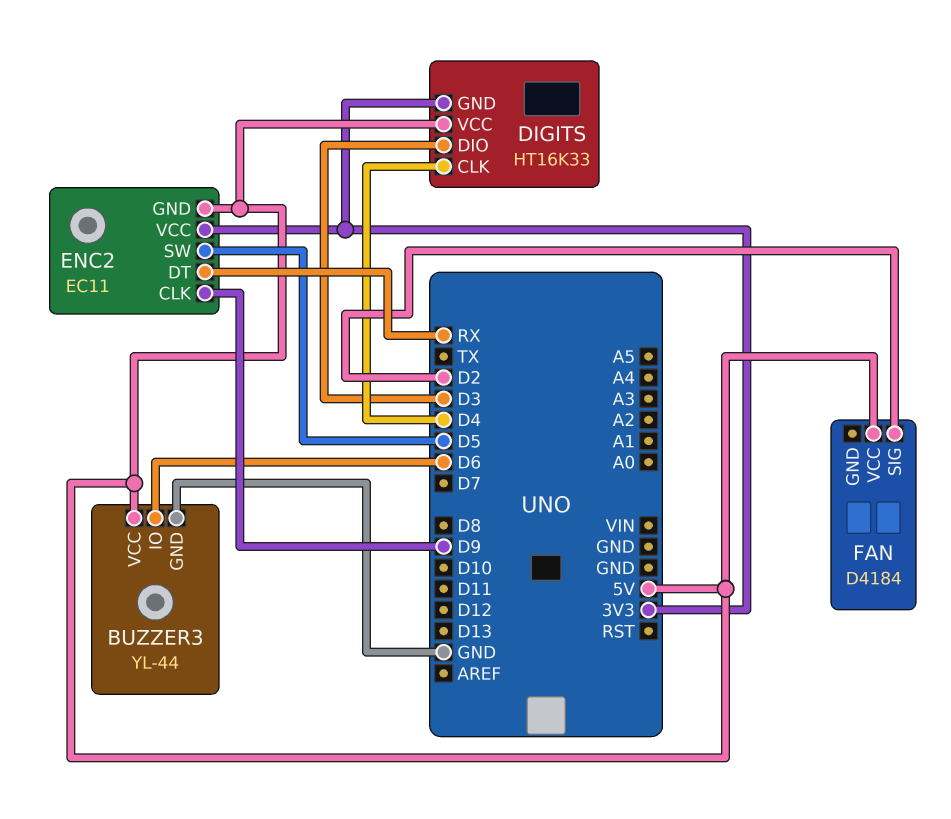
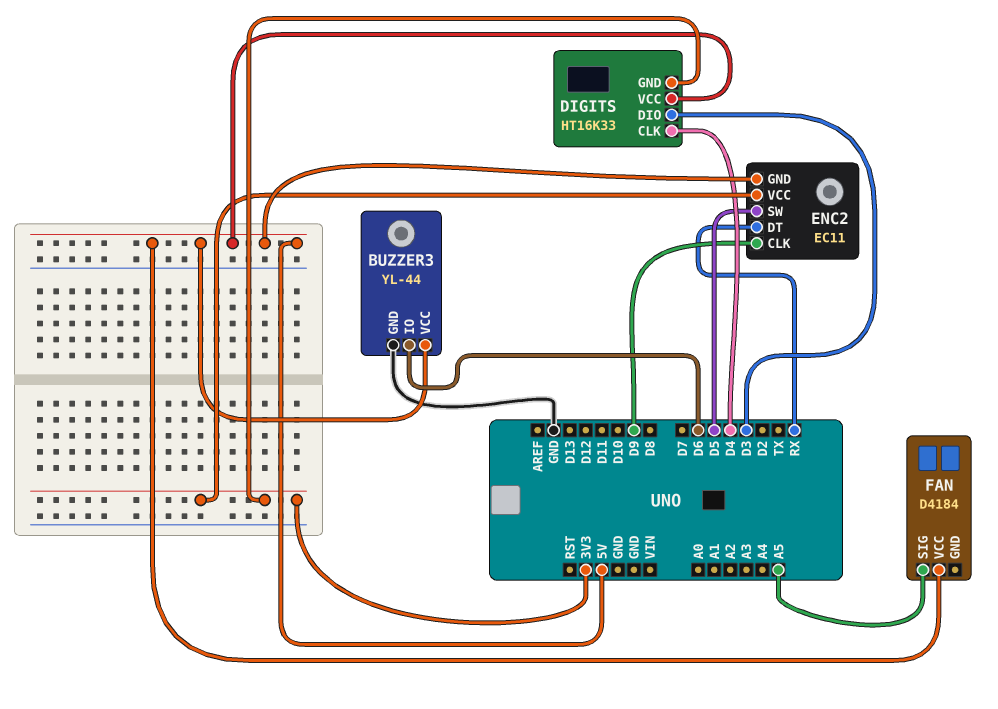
FAN pin SIG: D2 -> A5

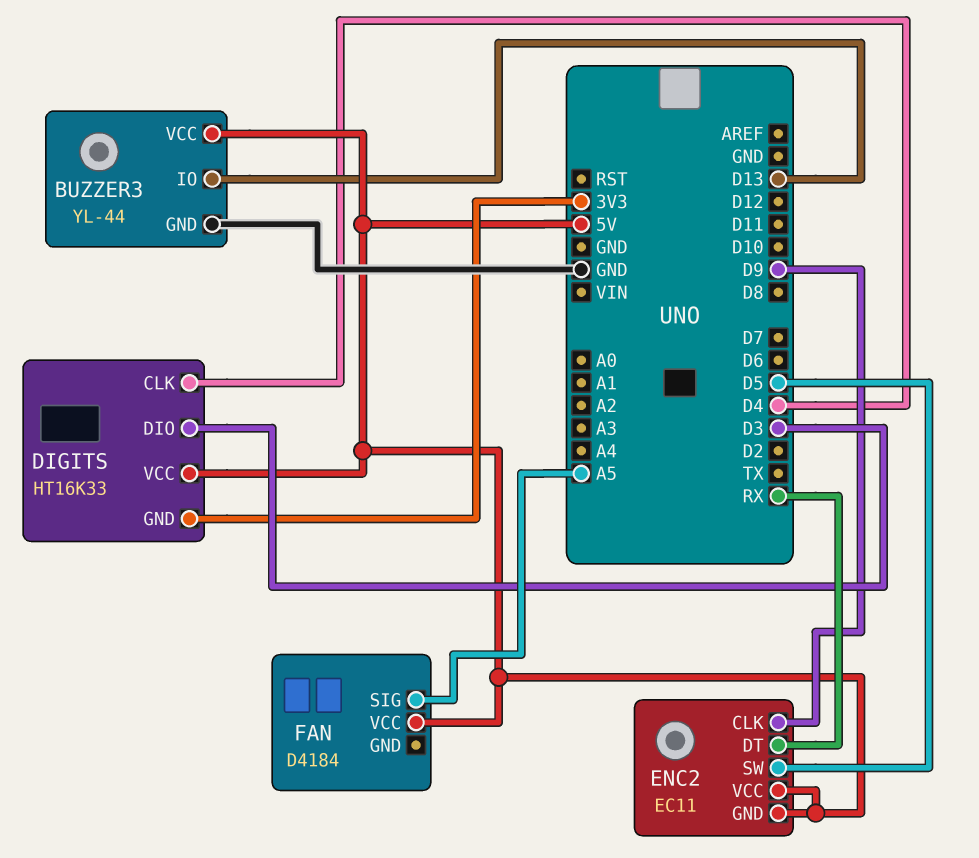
BUZZER3 pin IO: D6 -> D13
ENC2 pin VCC: 3V3 -> 5V

